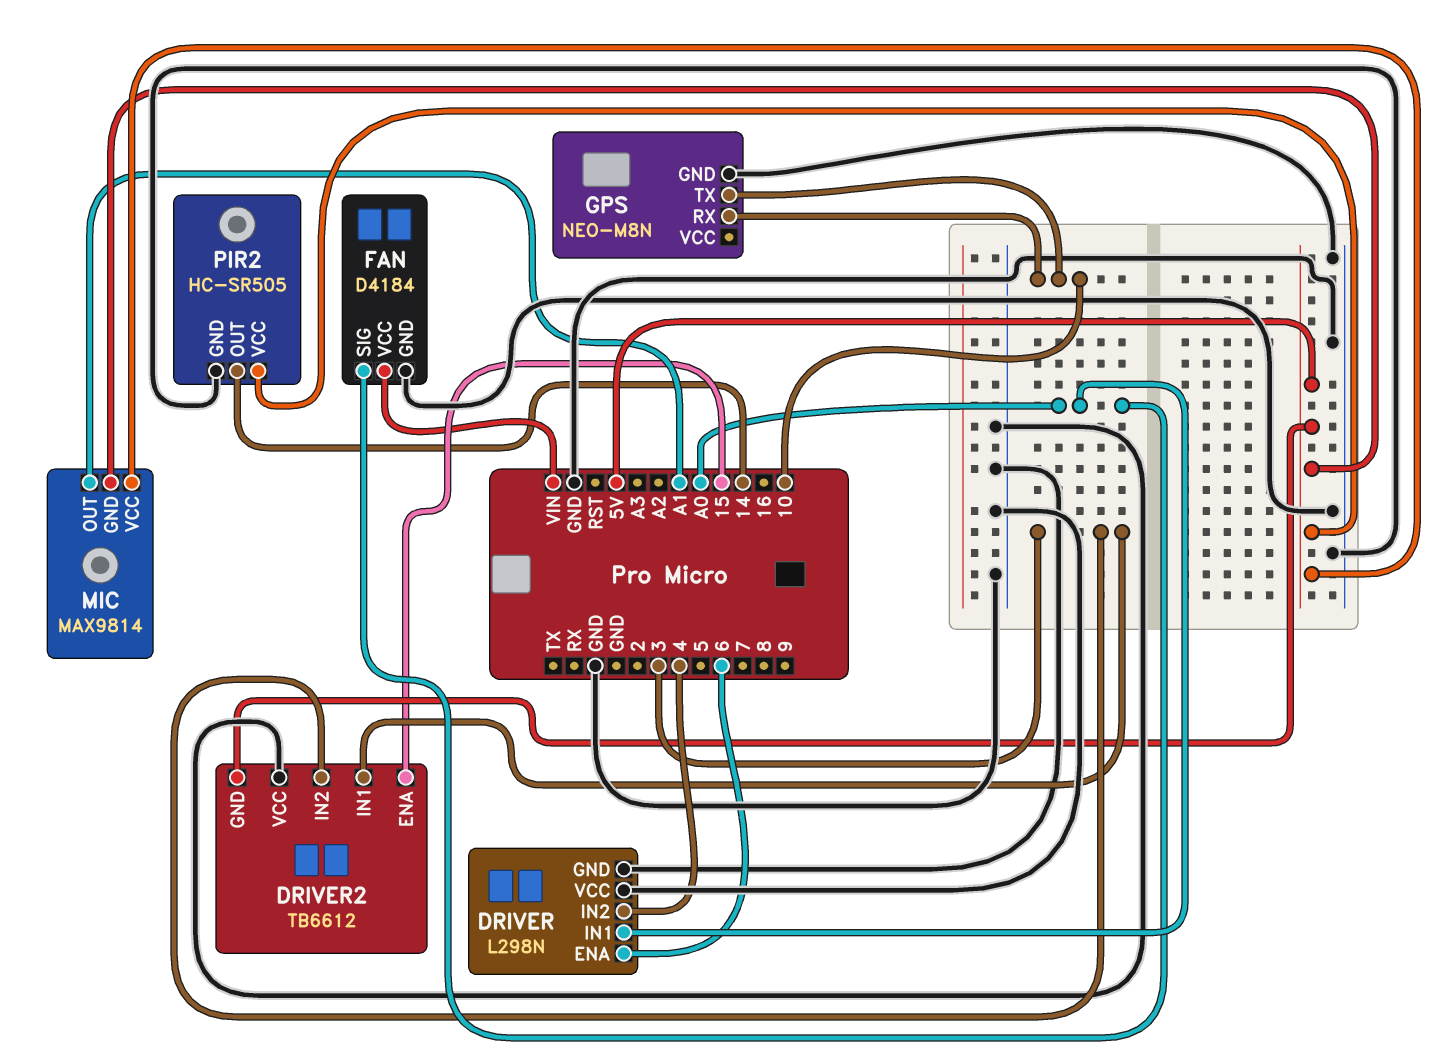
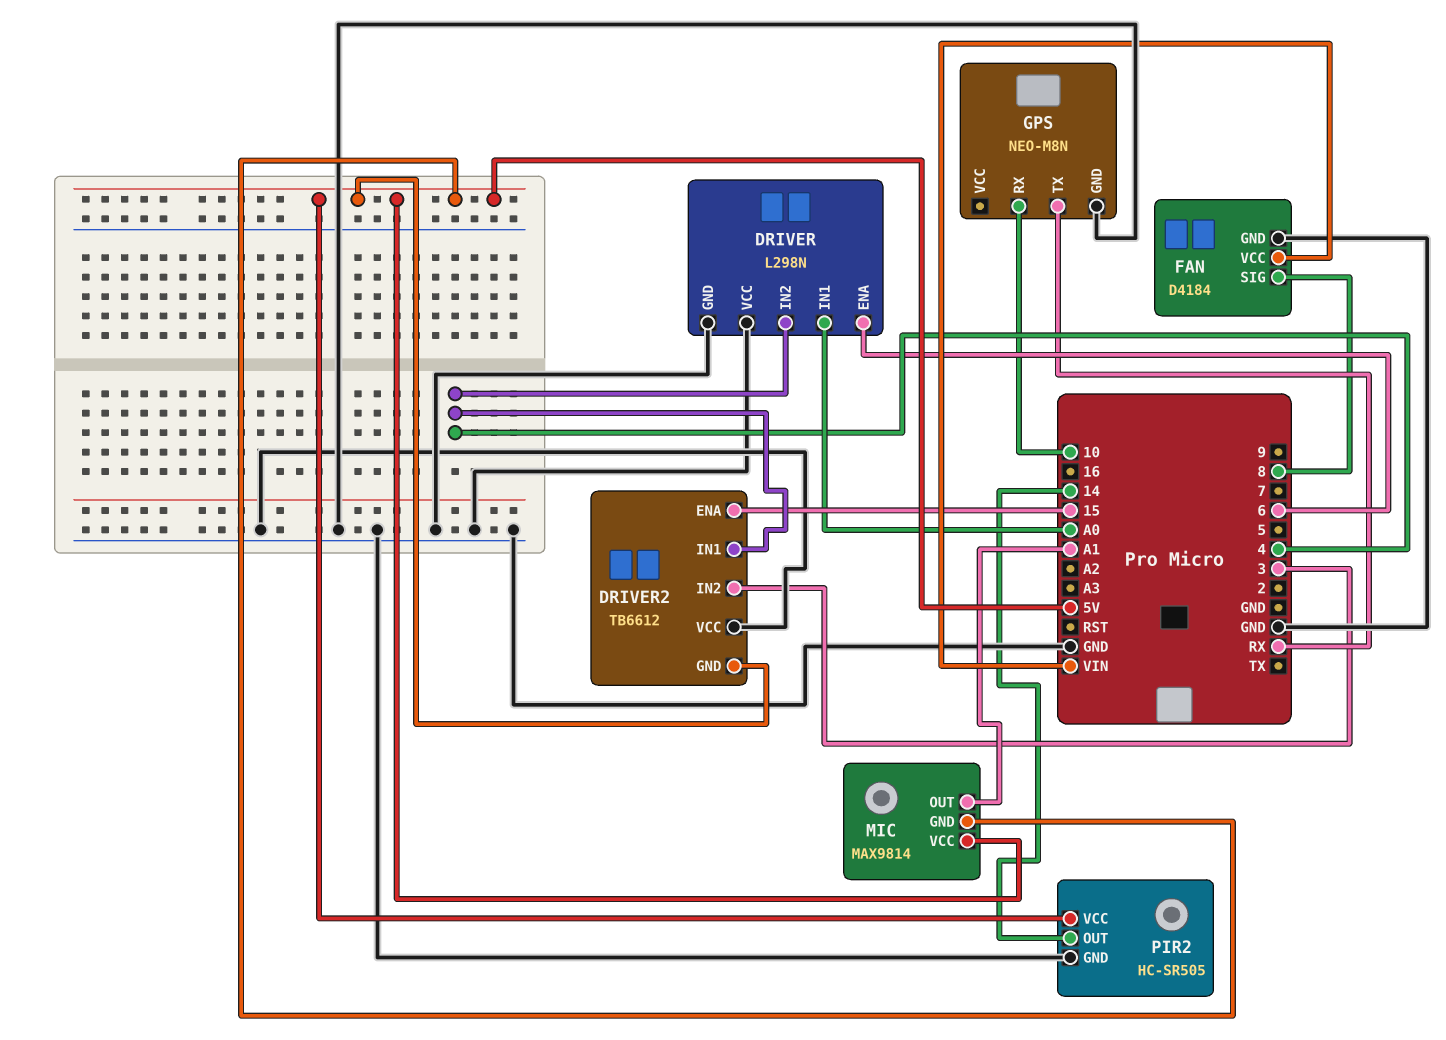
DRIVER2 pin IN1: 3 -> 4
FAN pin SIG: A0 -> 8
GPS pin TX: 10 -> RX

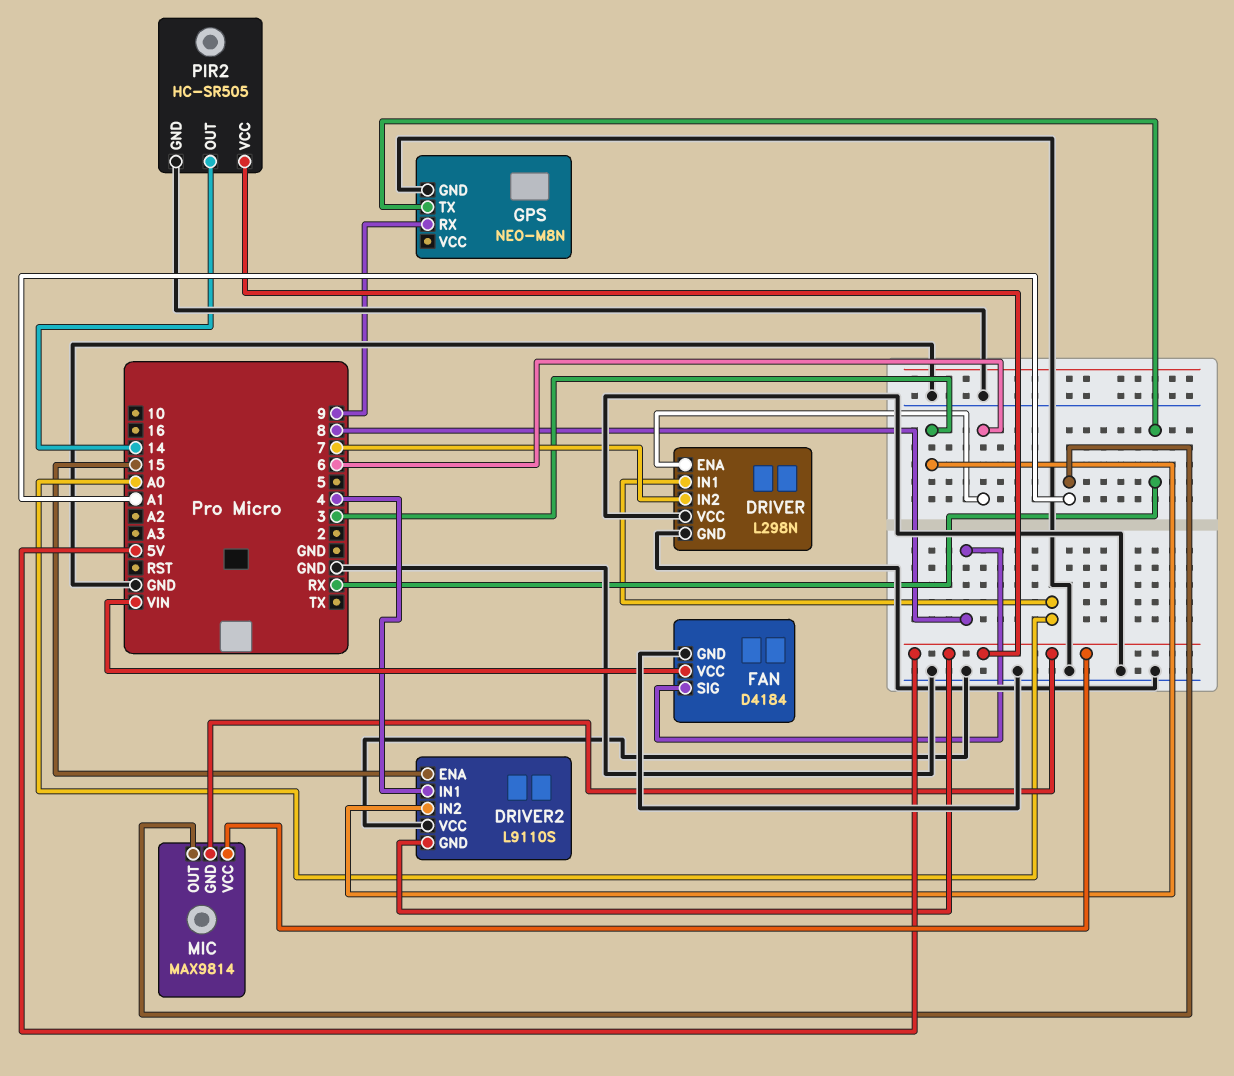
DRIVER pin IN2: 4 -> 7
DRIVER2: TB6612 -> L9110S
GPS pin RX: 10 -> 9

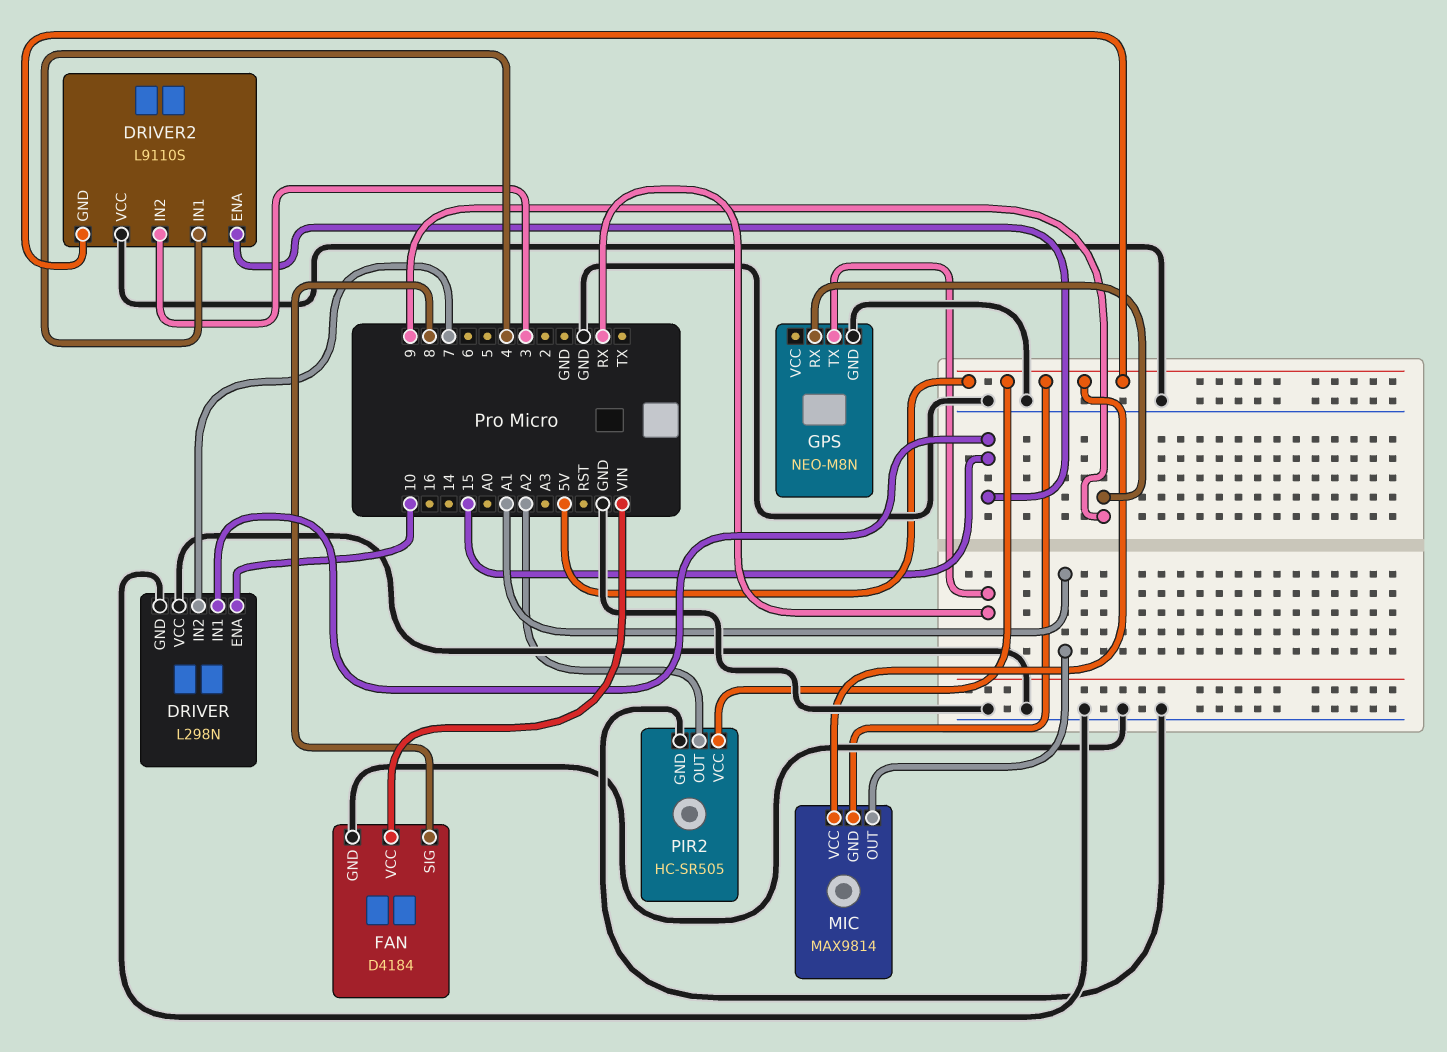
DRIVER pin ENA: 6 -> 10
DRIVER pin IN1: A0 -> 15
PIR2 pin OUT: 14 -> A2

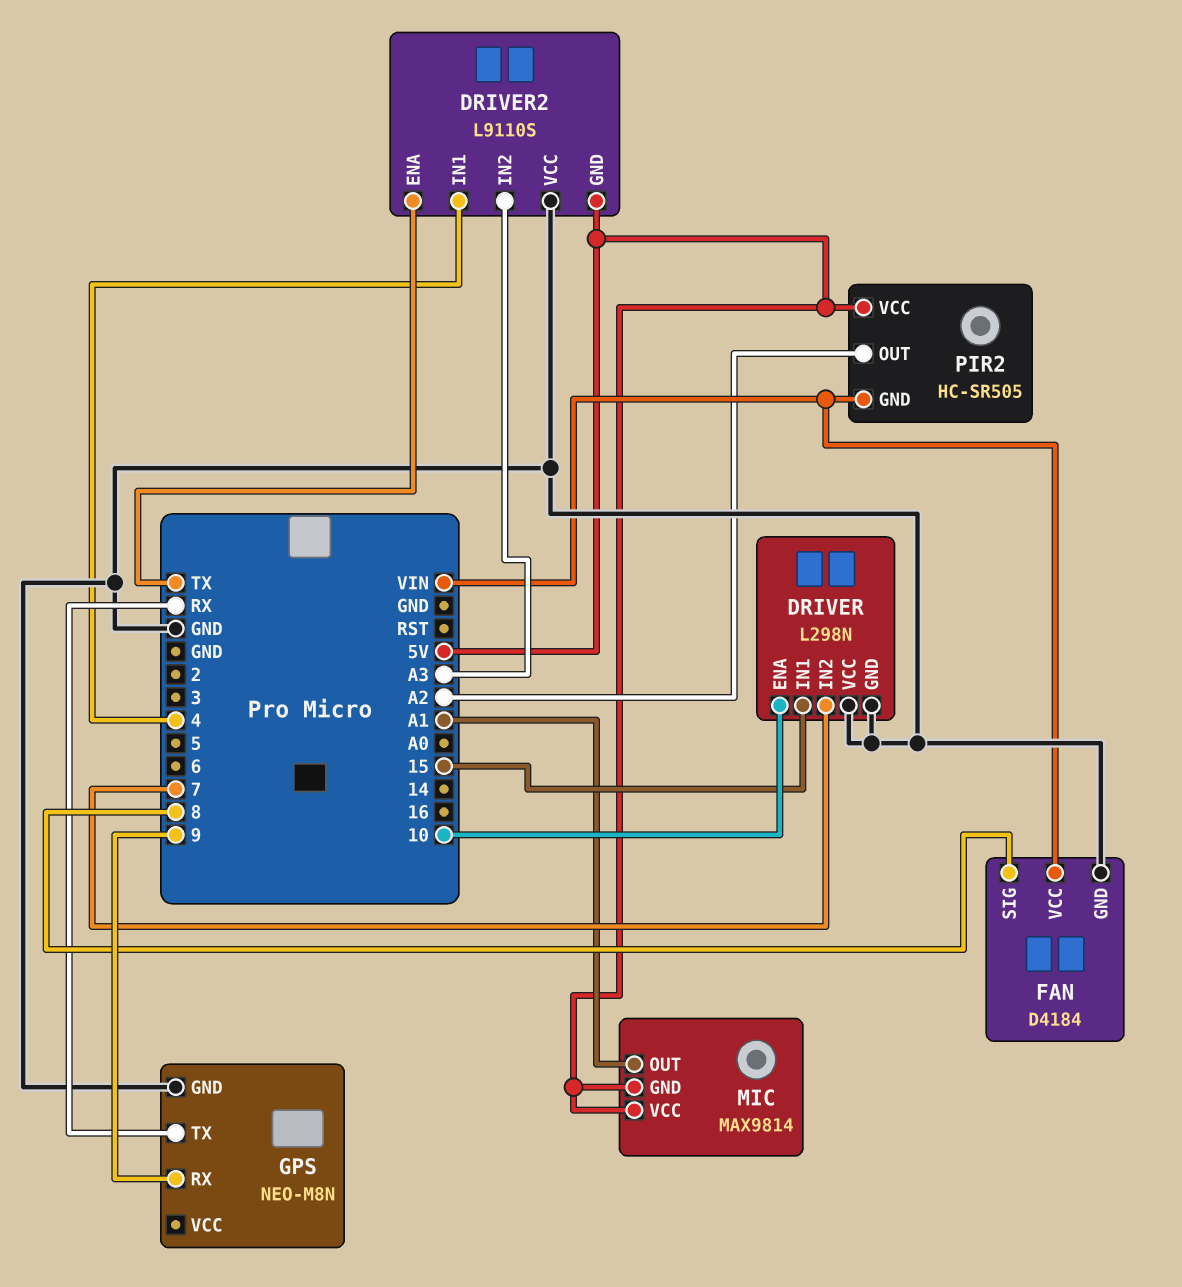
DRIVER2 pin ENA: 15 -> TX
DRIVER2 pin IN2: 3 -> A3
PIR2 pin GND: GND -> VIN

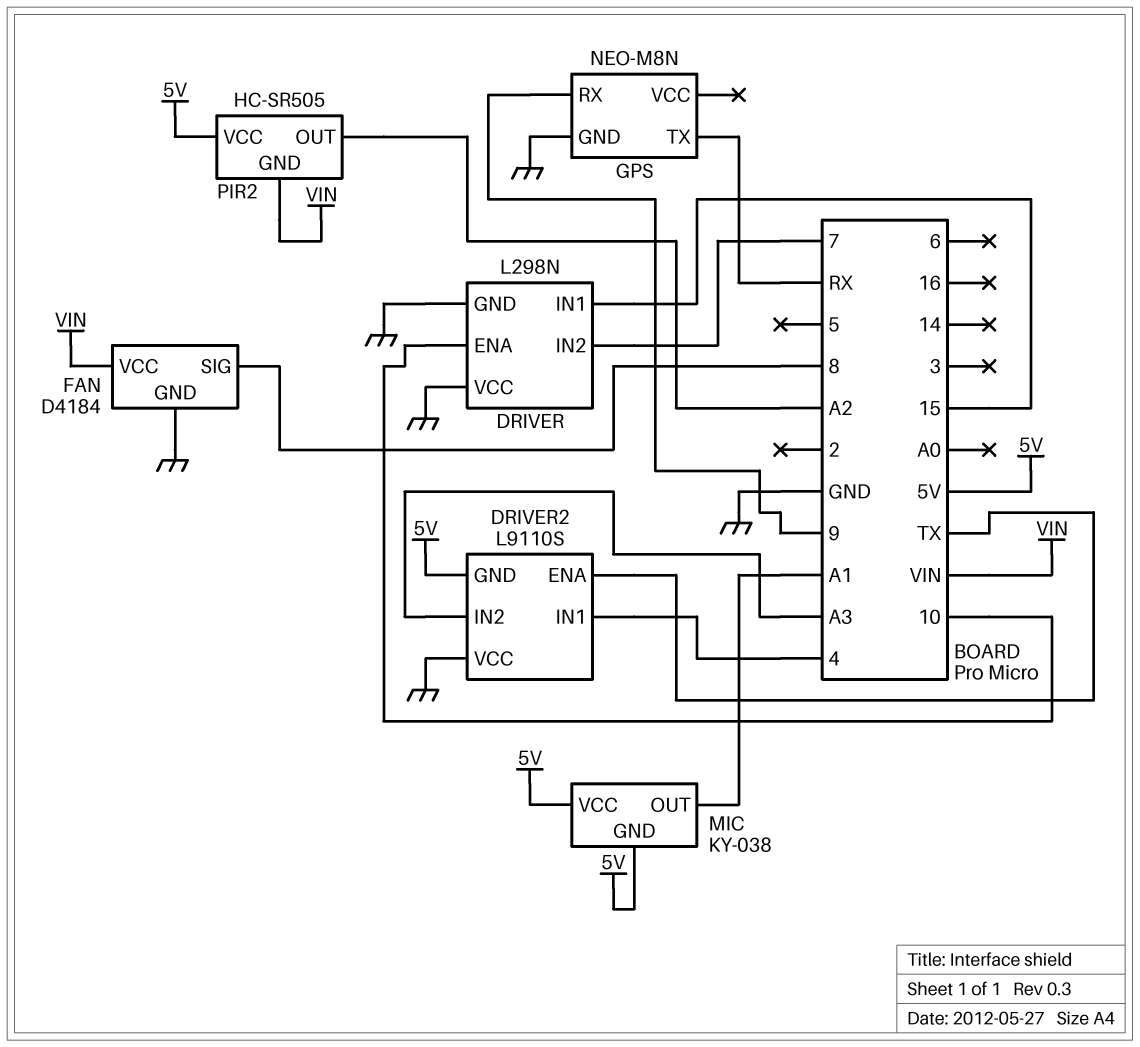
MIC: MAX9814 -> KY-038

